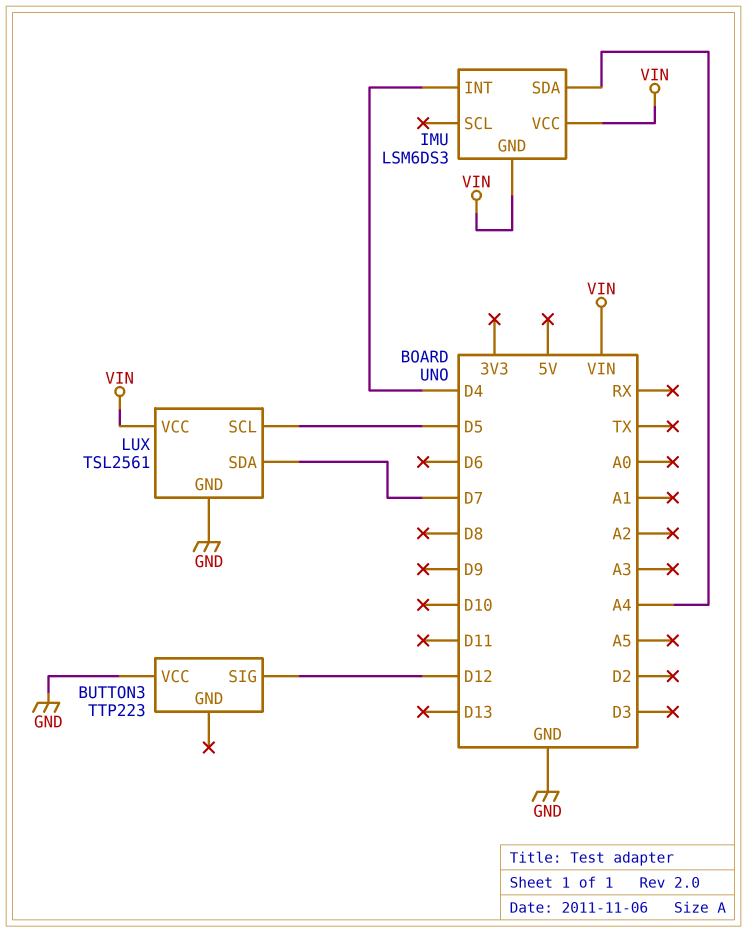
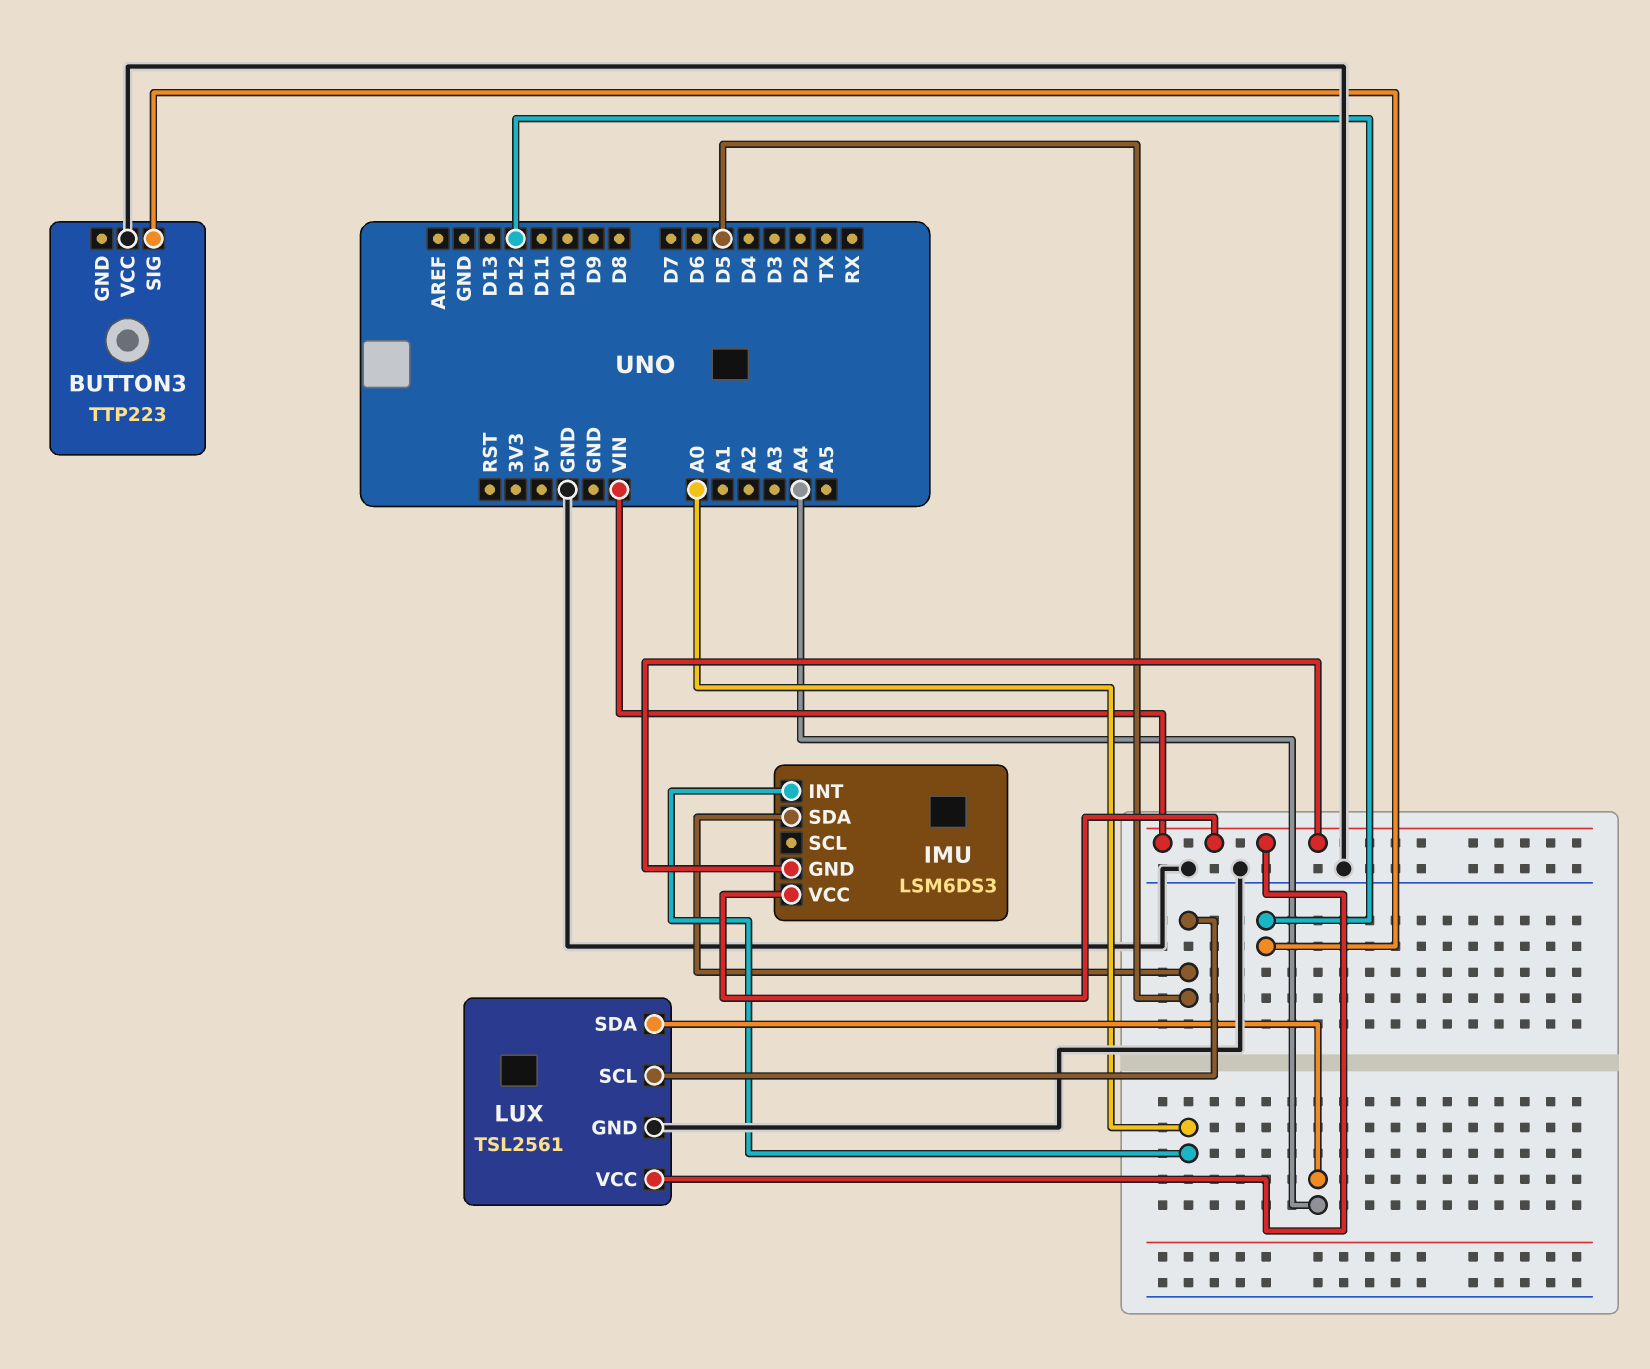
IMU pin INT: D4 -> A0
IMU pin SDA: A4 -> D5
LUX pin SDA: D7 -> A4

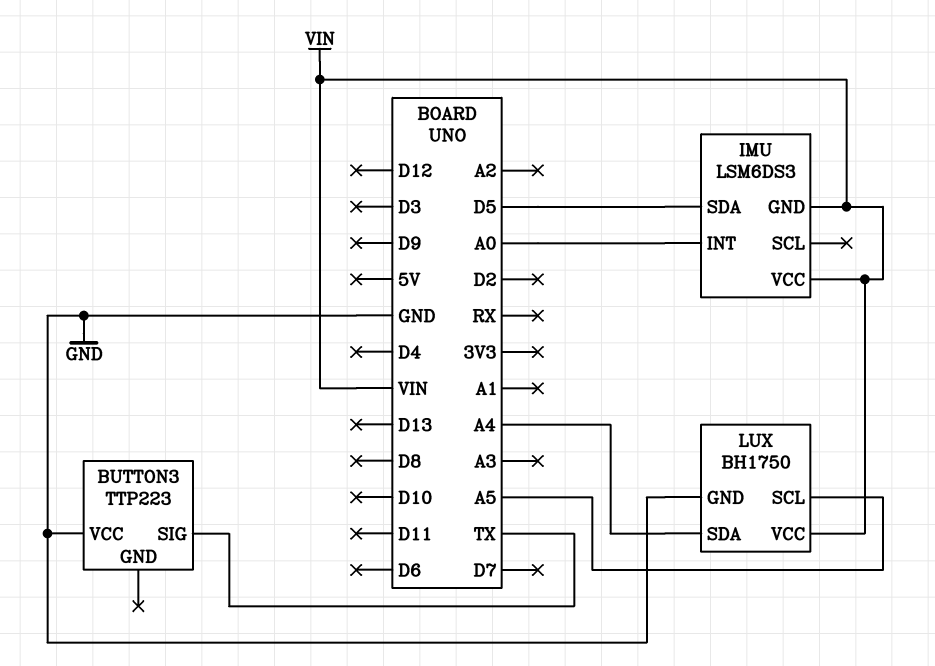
BUTTON3 pin SIG: D12 -> TX
LUX: TSL2561 -> BH1750
LUX pin SCL: D5 -> A5

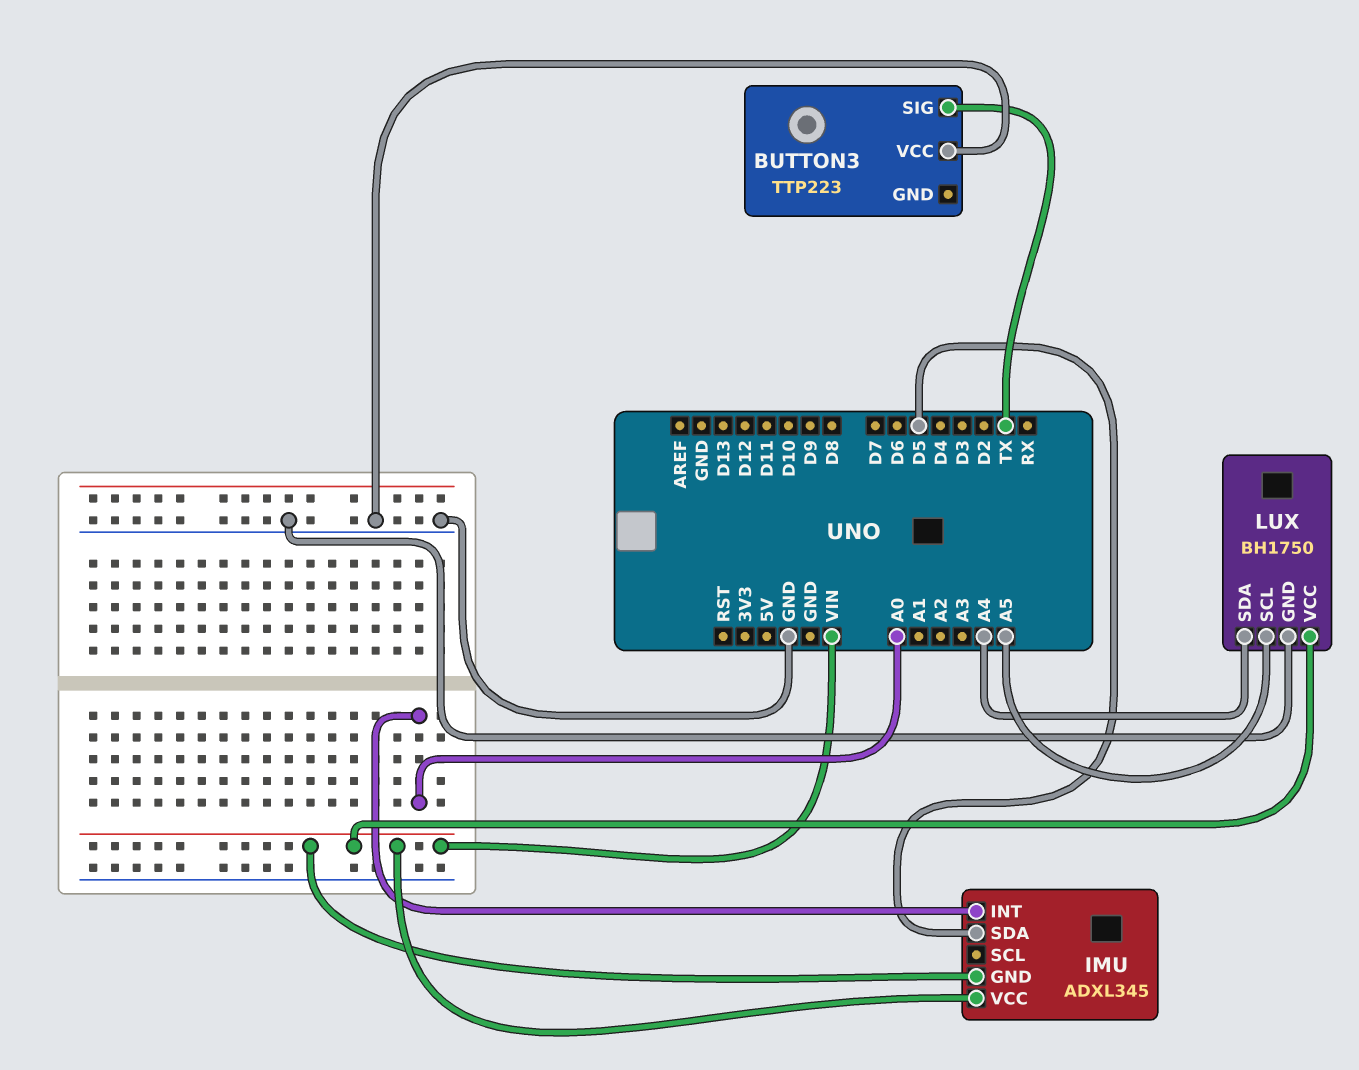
IMU: LSM6DS3 -> ADXL345

